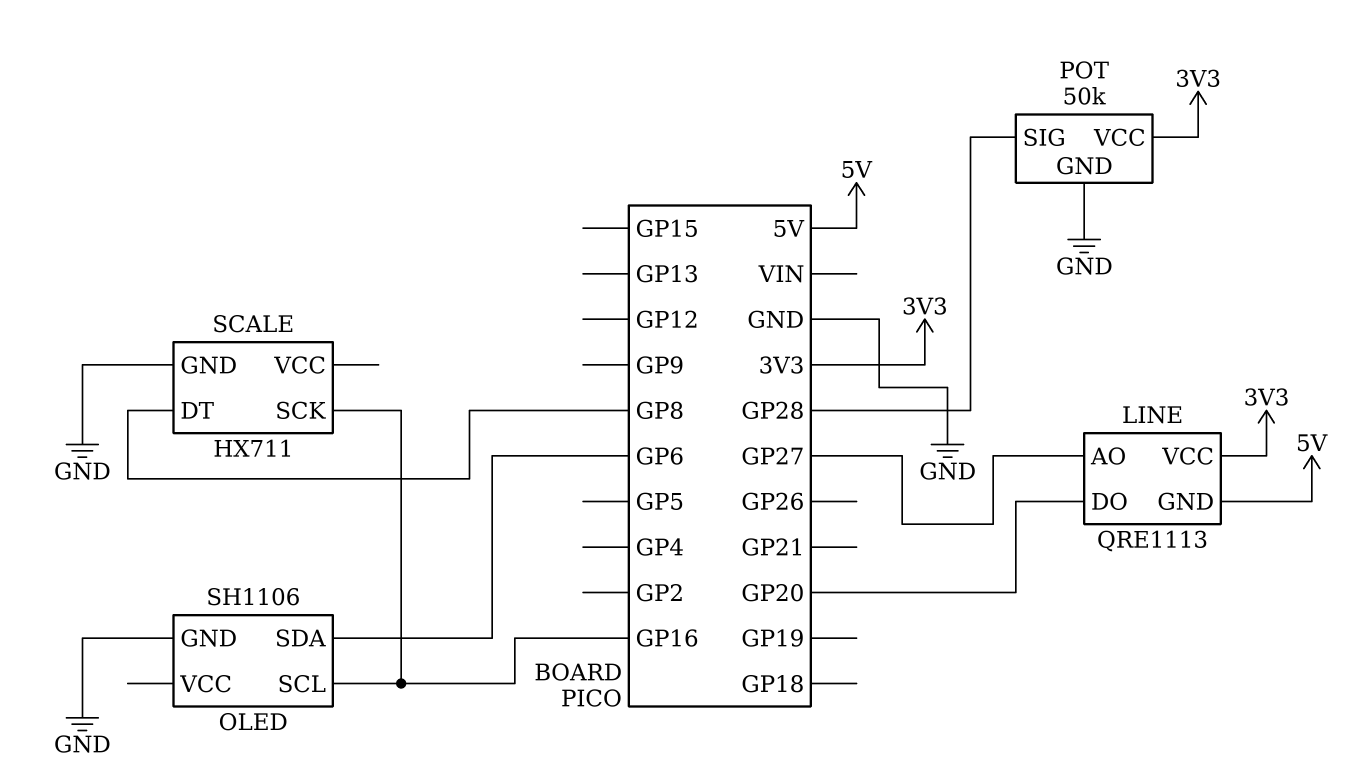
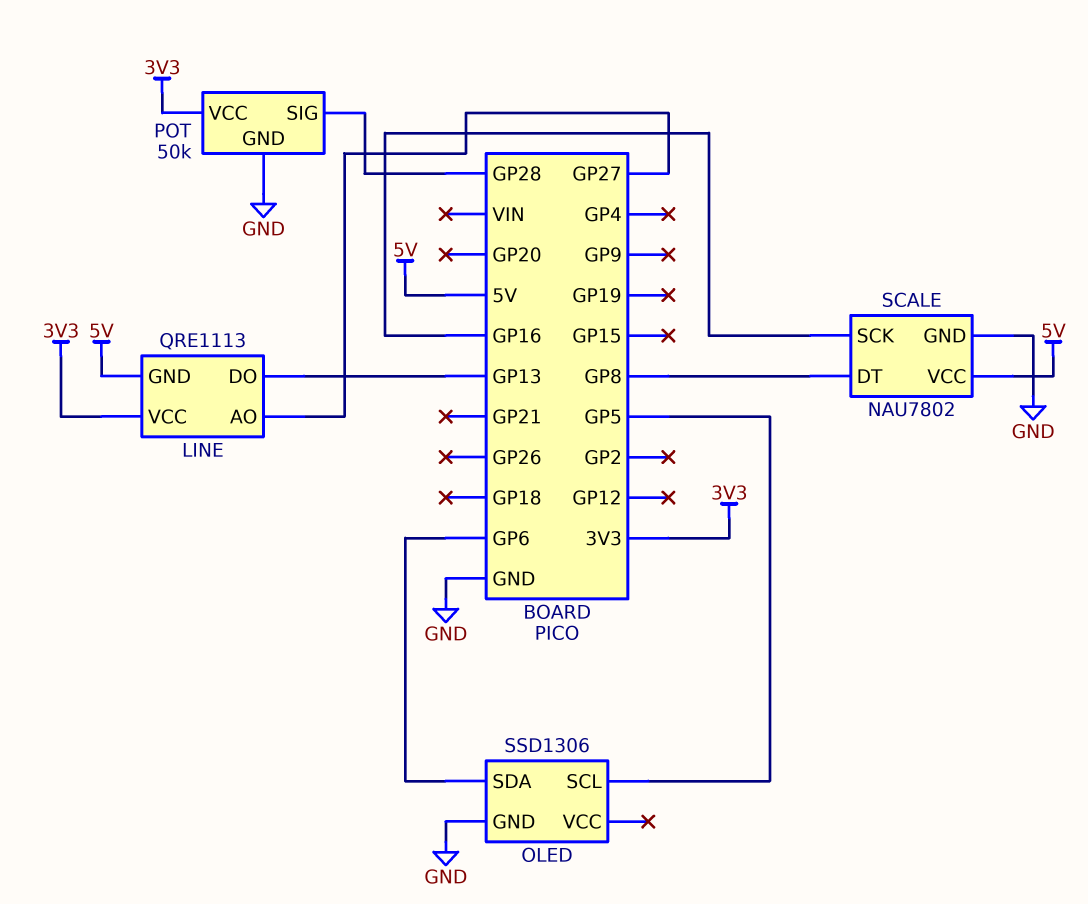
LINE pin DO: GP20 -> GP13
OLED: SH1106 -> SSD1306
OLED pin SCL: GP16 -> GP5
SCALE: HX711 -> NAU7802
SCALE pin VCC: none -> 5V

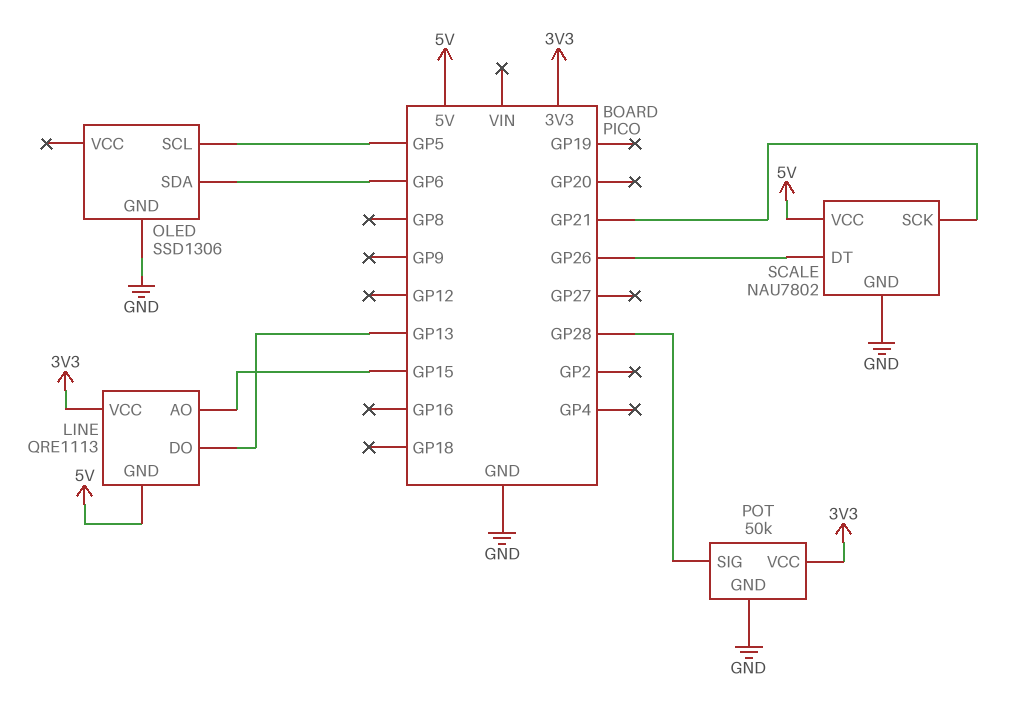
LINE pin AO: GP27 -> GP15
SCALE pin DT: GP8 -> GP26
SCALE pin SCK: GP16 -> GP21

